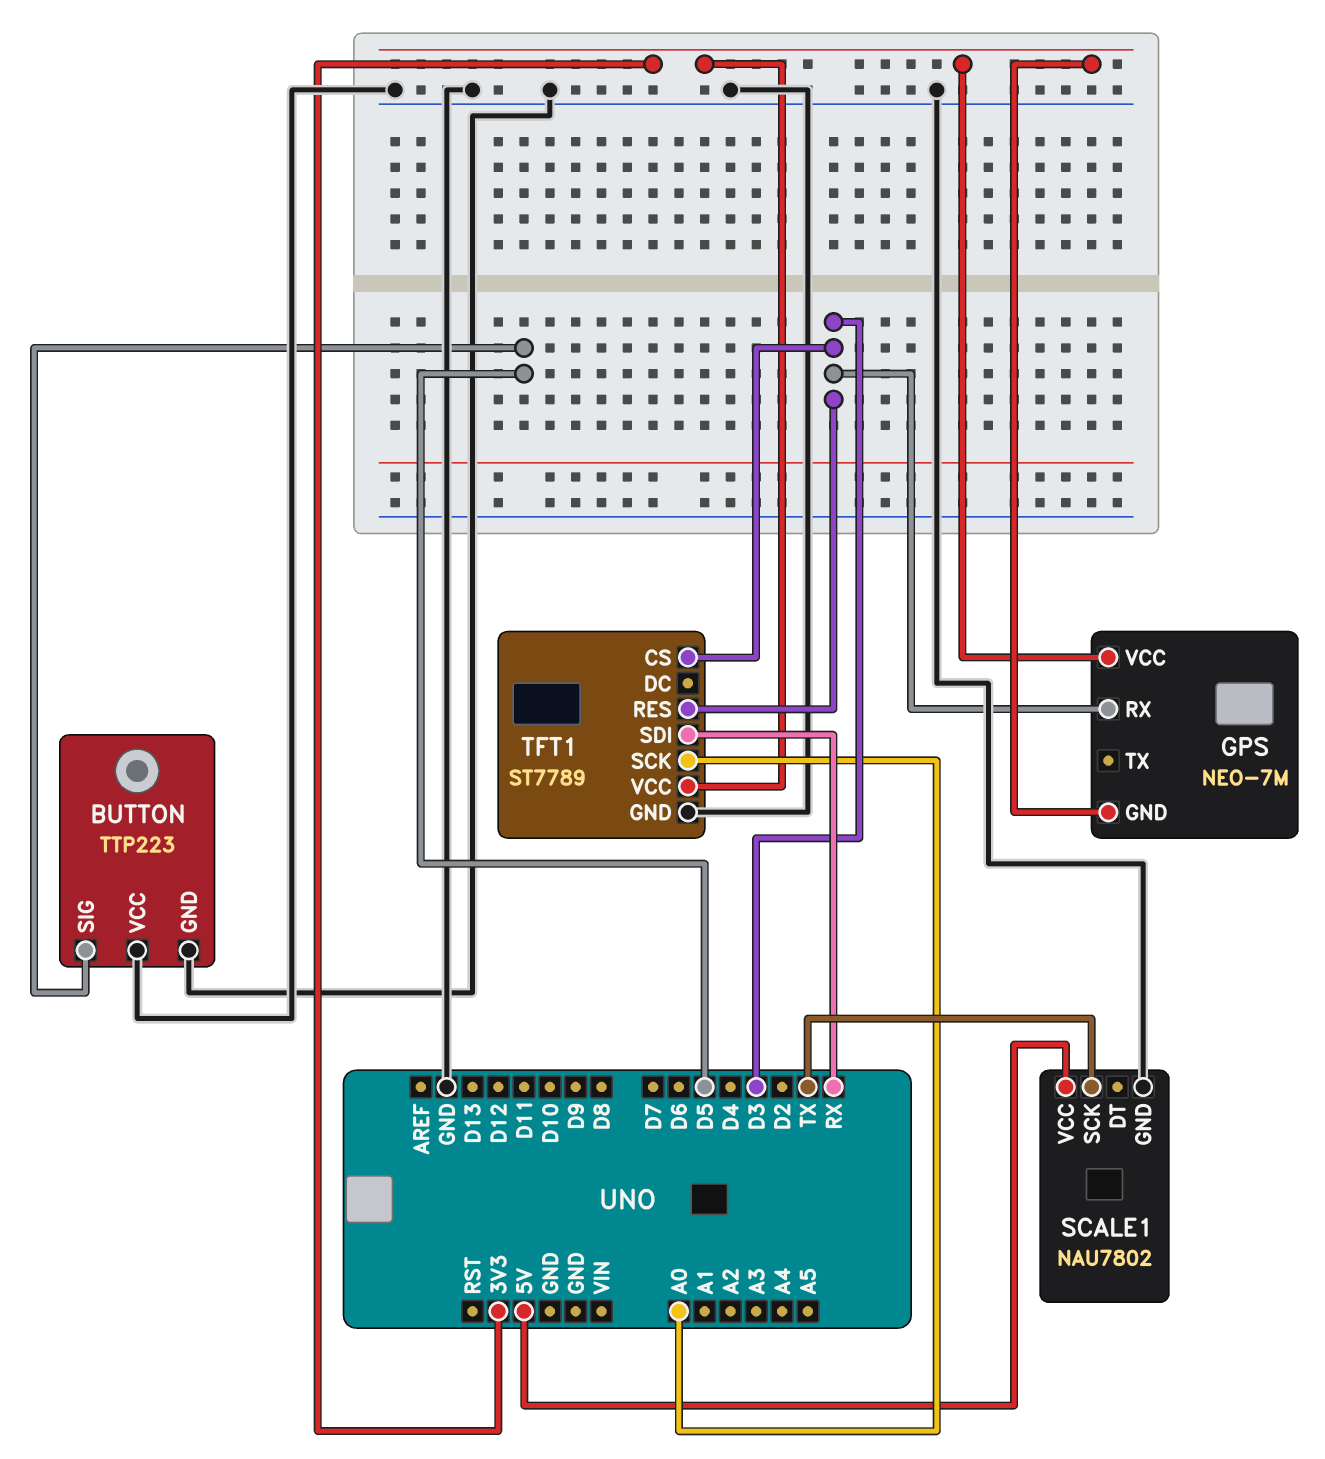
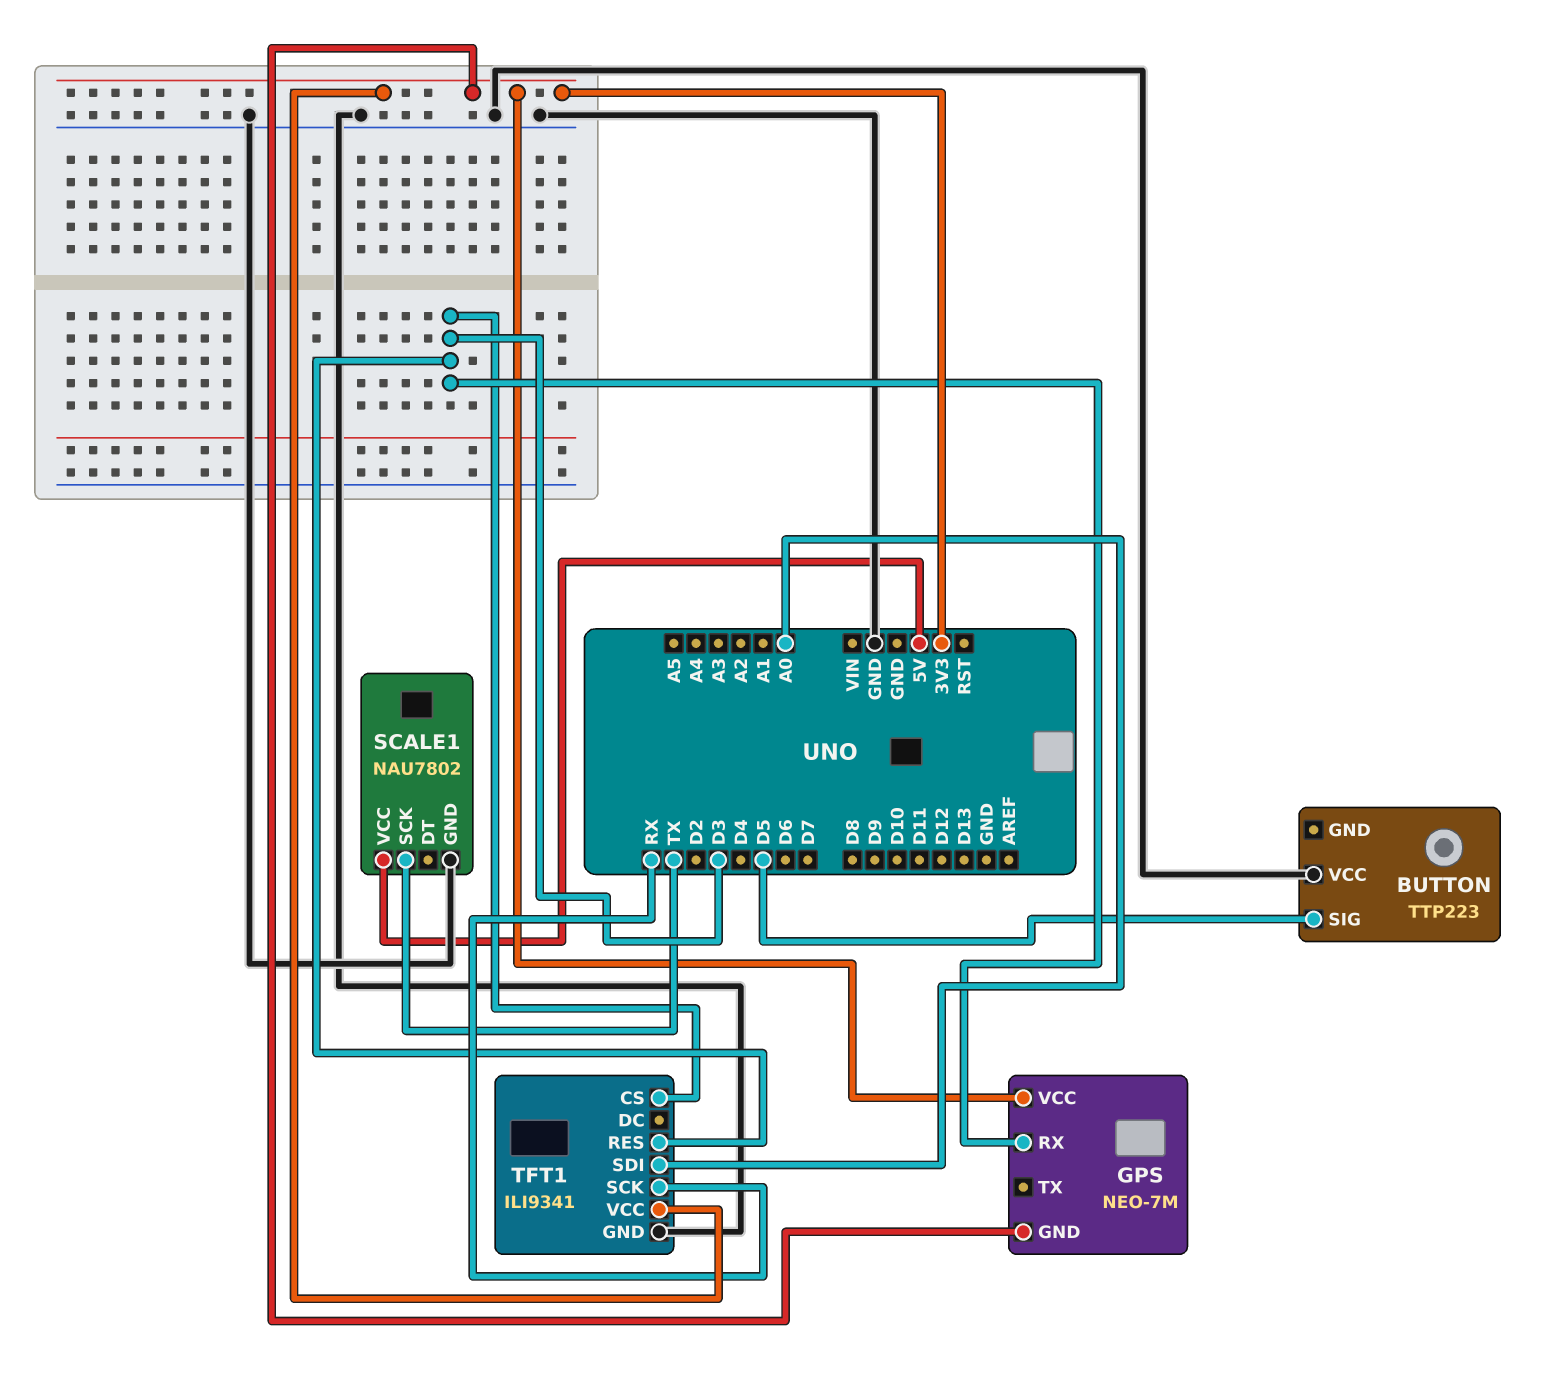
BUTTON pin GND: GND -> none
TFT1: ST7789 -> ILI9341
TFT1 pin SCK: A0 -> RX
TFT1 pin SDI: RX -> A0

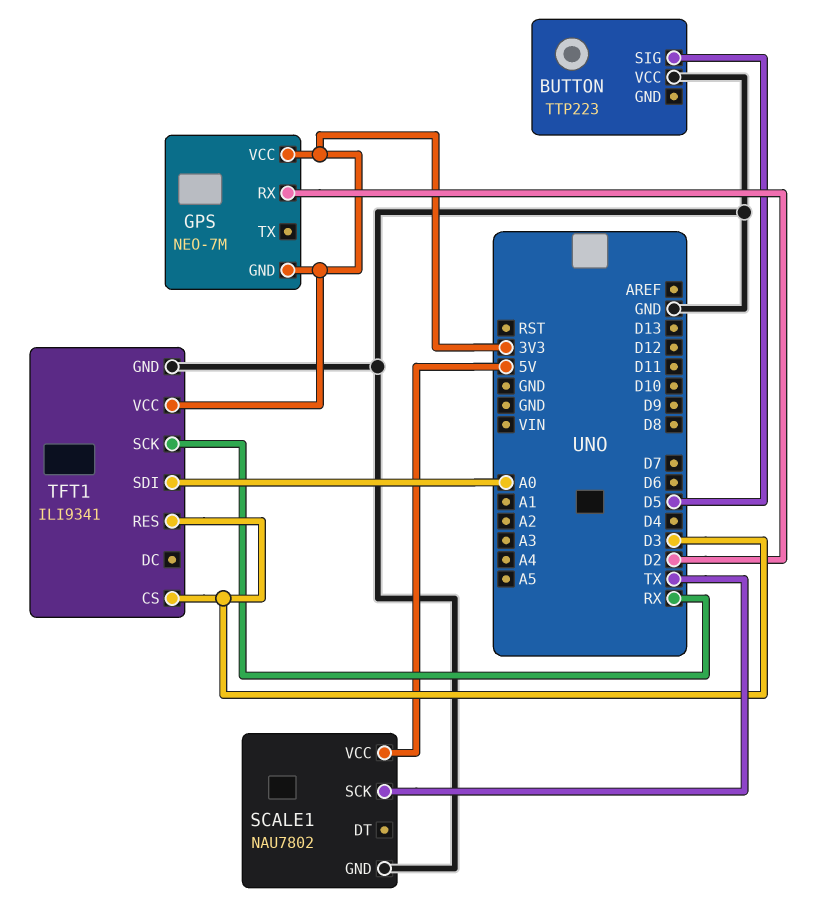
GPS pin RX: D3 -> D2

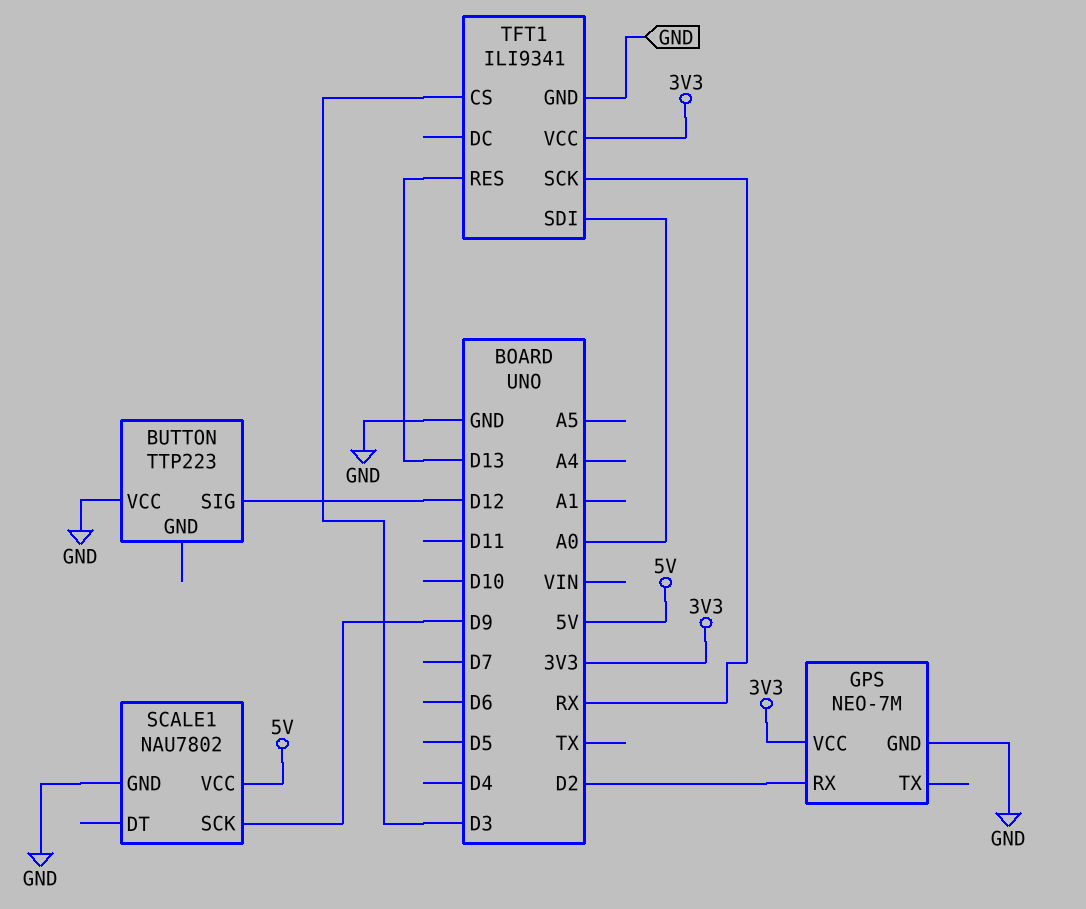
BUTTON pin SIG: D5 -> D12
GPS pin GND: 3V3 -> GND
SCALE1 pin SCK: TX -> D9
TFT1 pin RES: D3 -> D13

